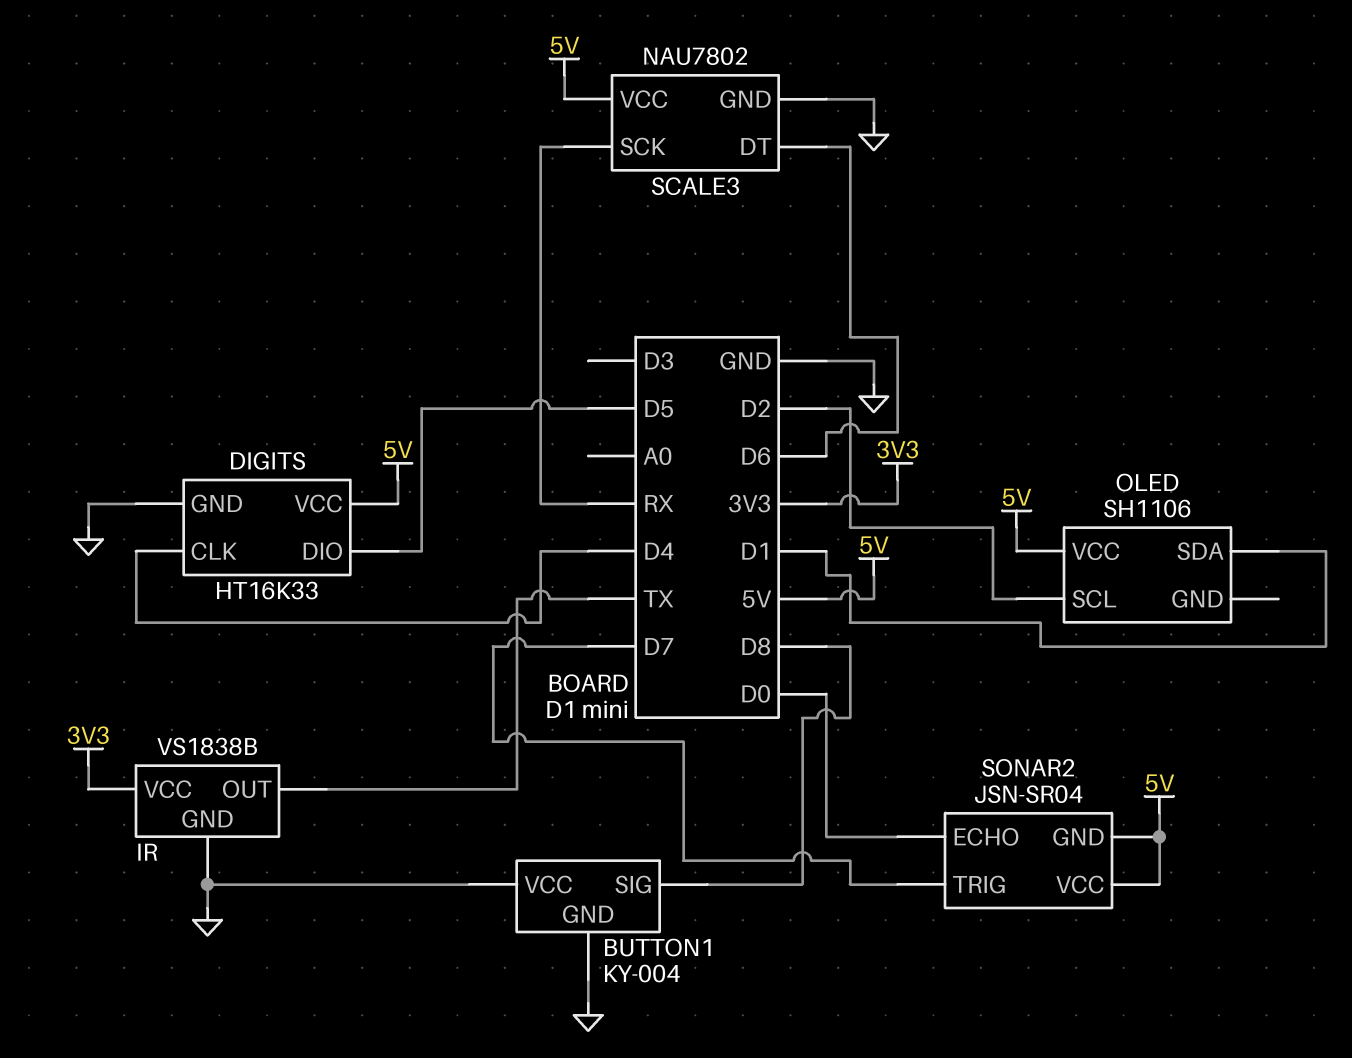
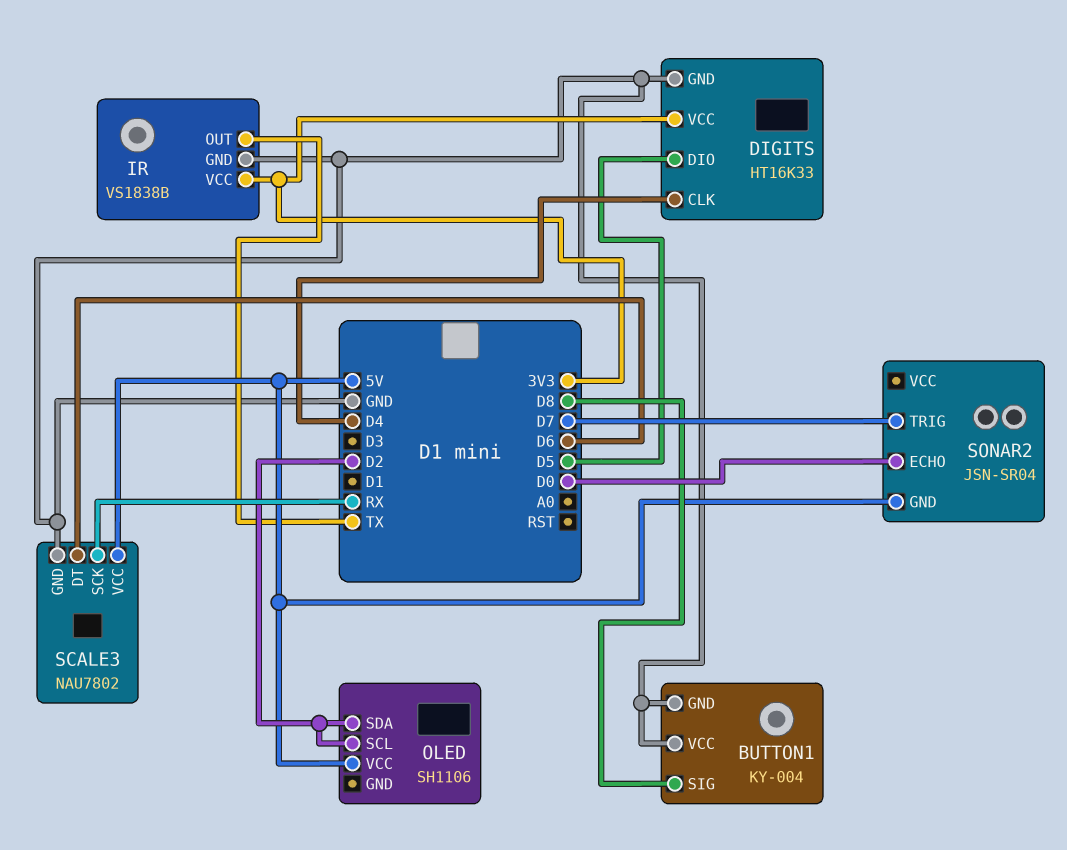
DIGITS pin VCC: 5V -> 3V3
OLED pin SDA: D1 -> D2
SONAR2 pin VCC: 5V -> none

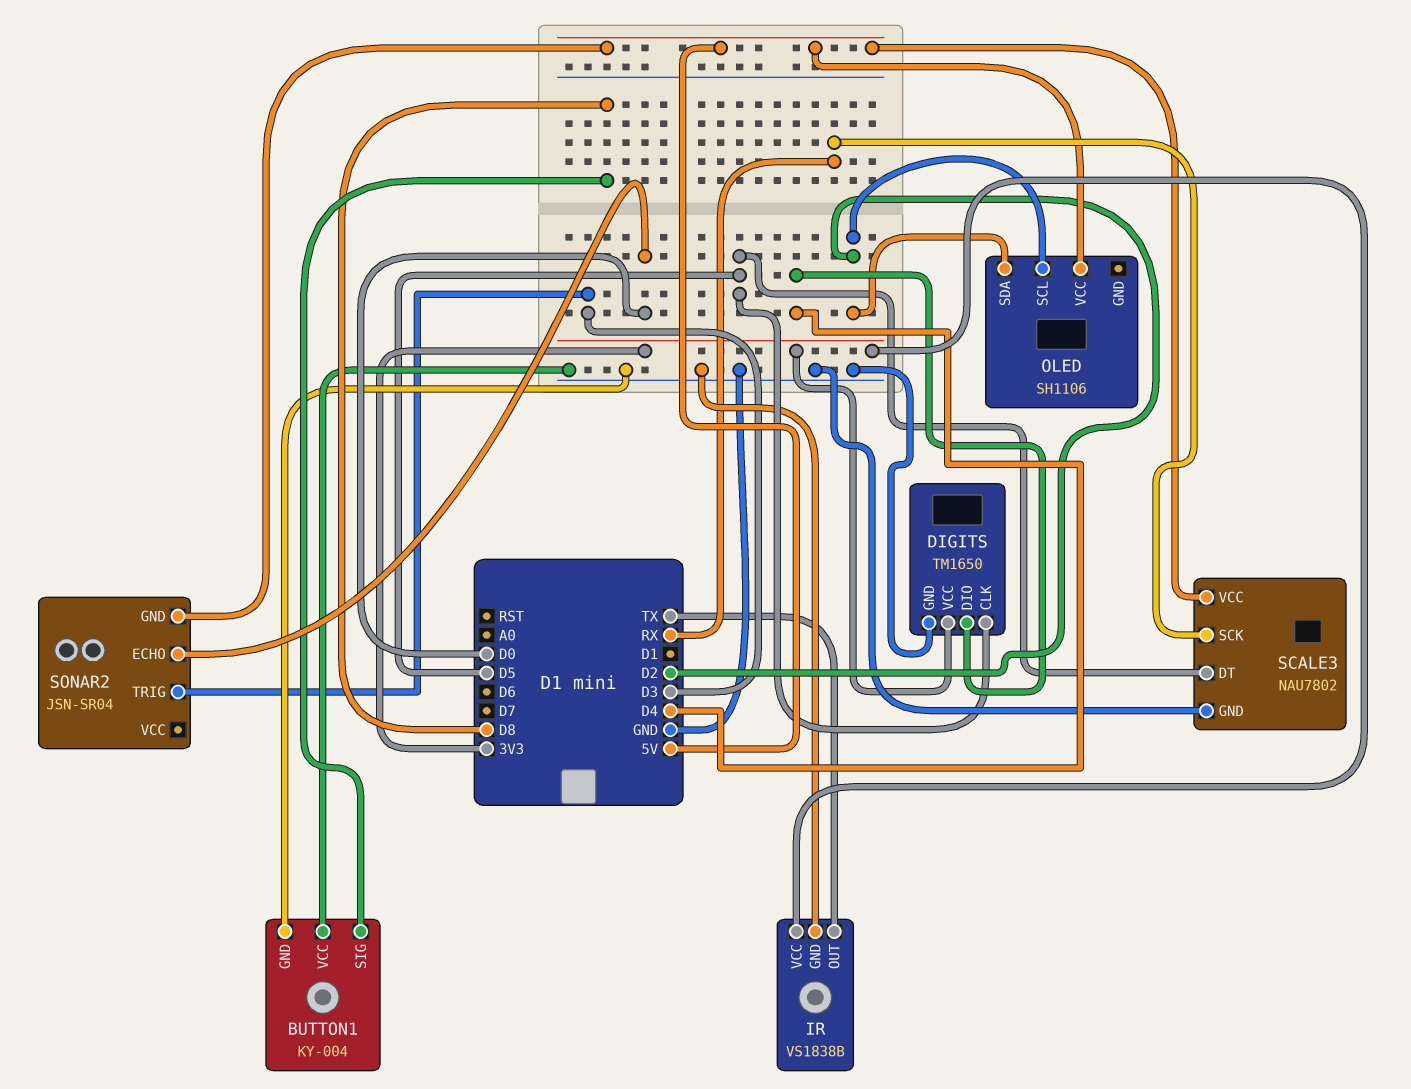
DIGITS: HT16K33 -> TM1650
DIGITS pin CLK: D4 -> D5
DIGITS pin DIO: D5 -> D4
SCALE3 pin DT: D6 -> D5
SONAR2 pin TRIG: D7 -> D3

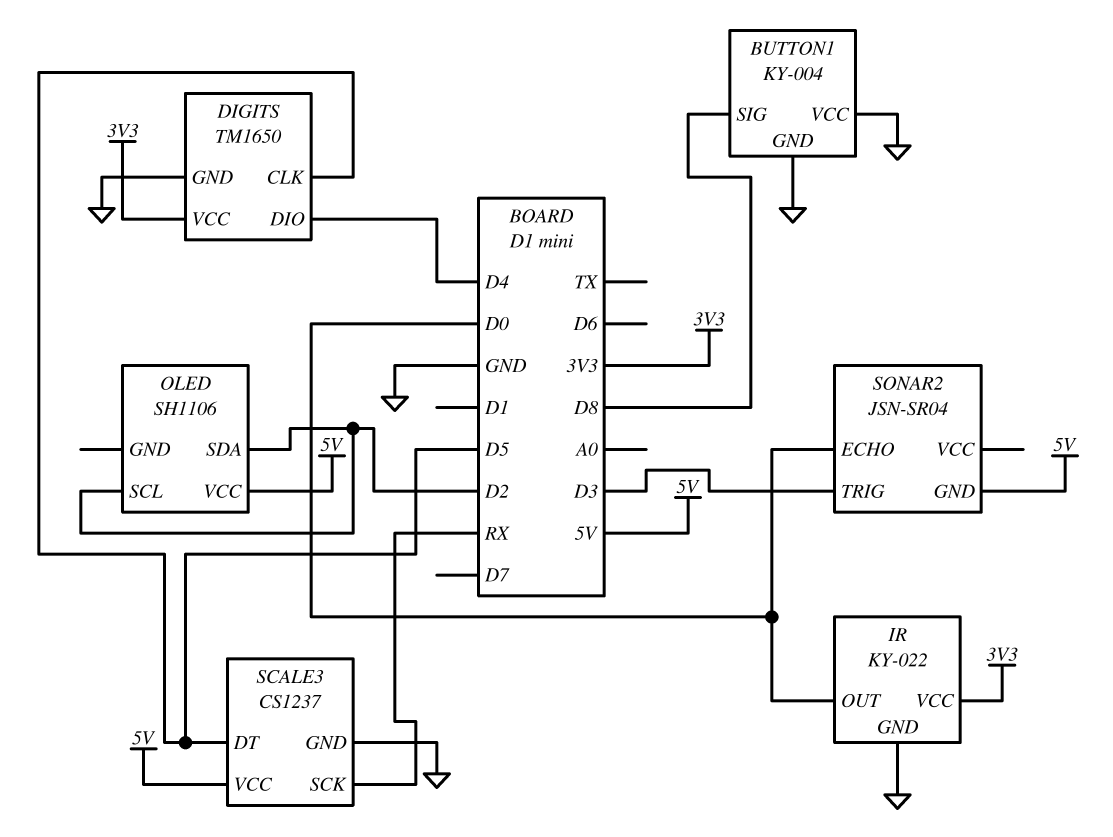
IR: VS1838B -> KY-022
IR pin OUT: TX -> D0
SCALE3: NAU7802 -> CS1237

